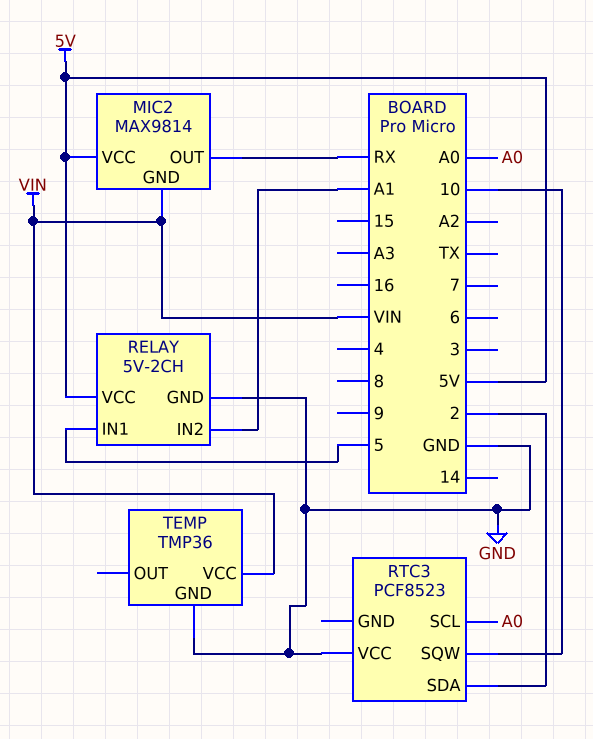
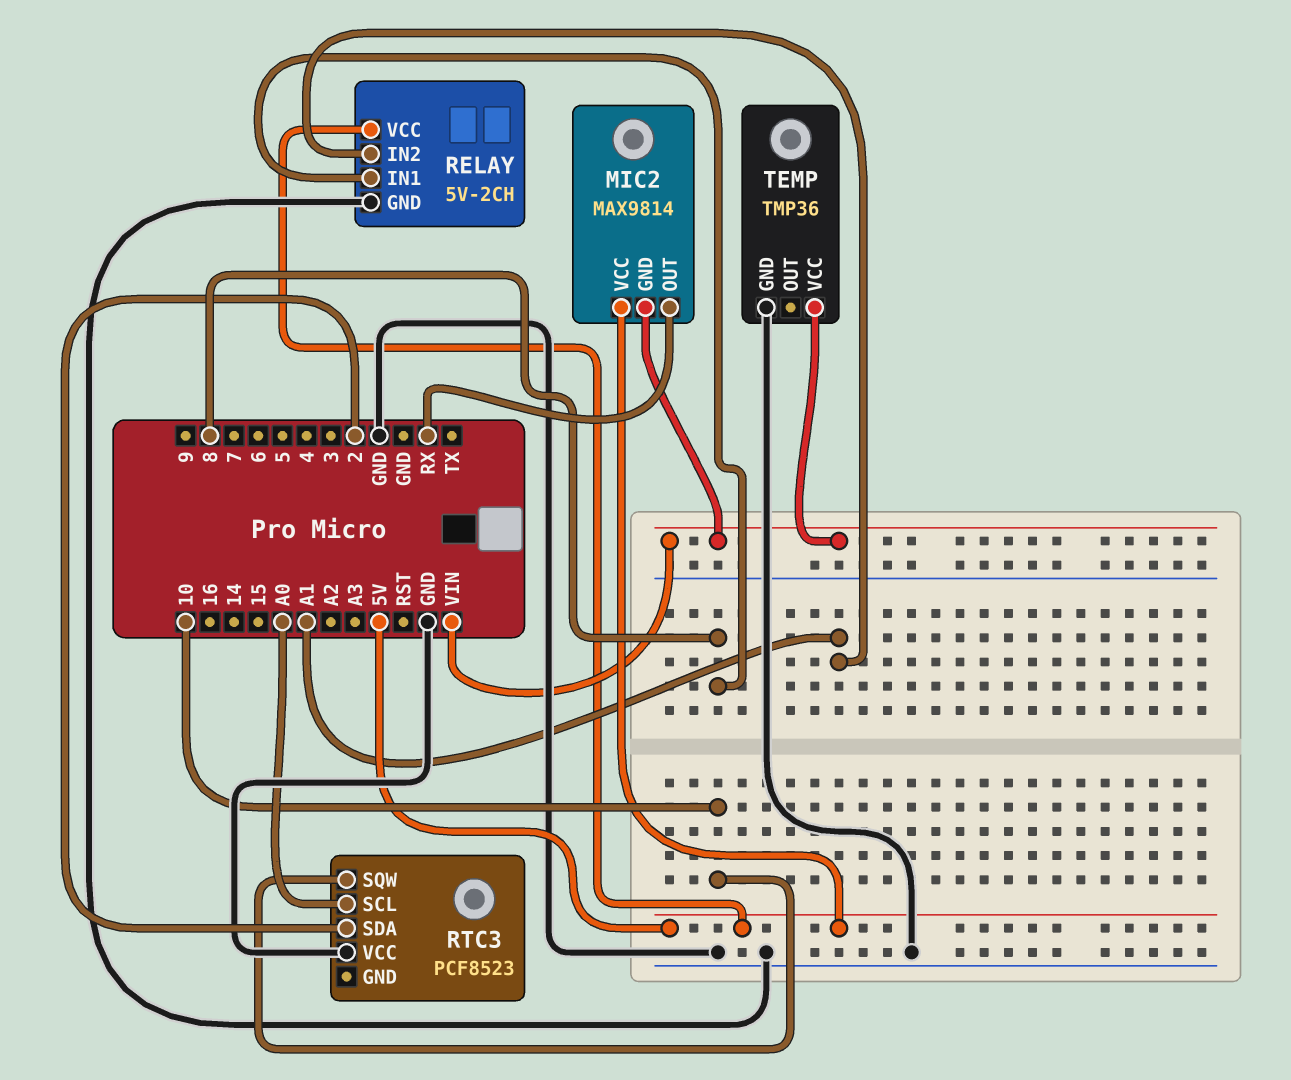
RELAY pin IN1: 5 -> 8

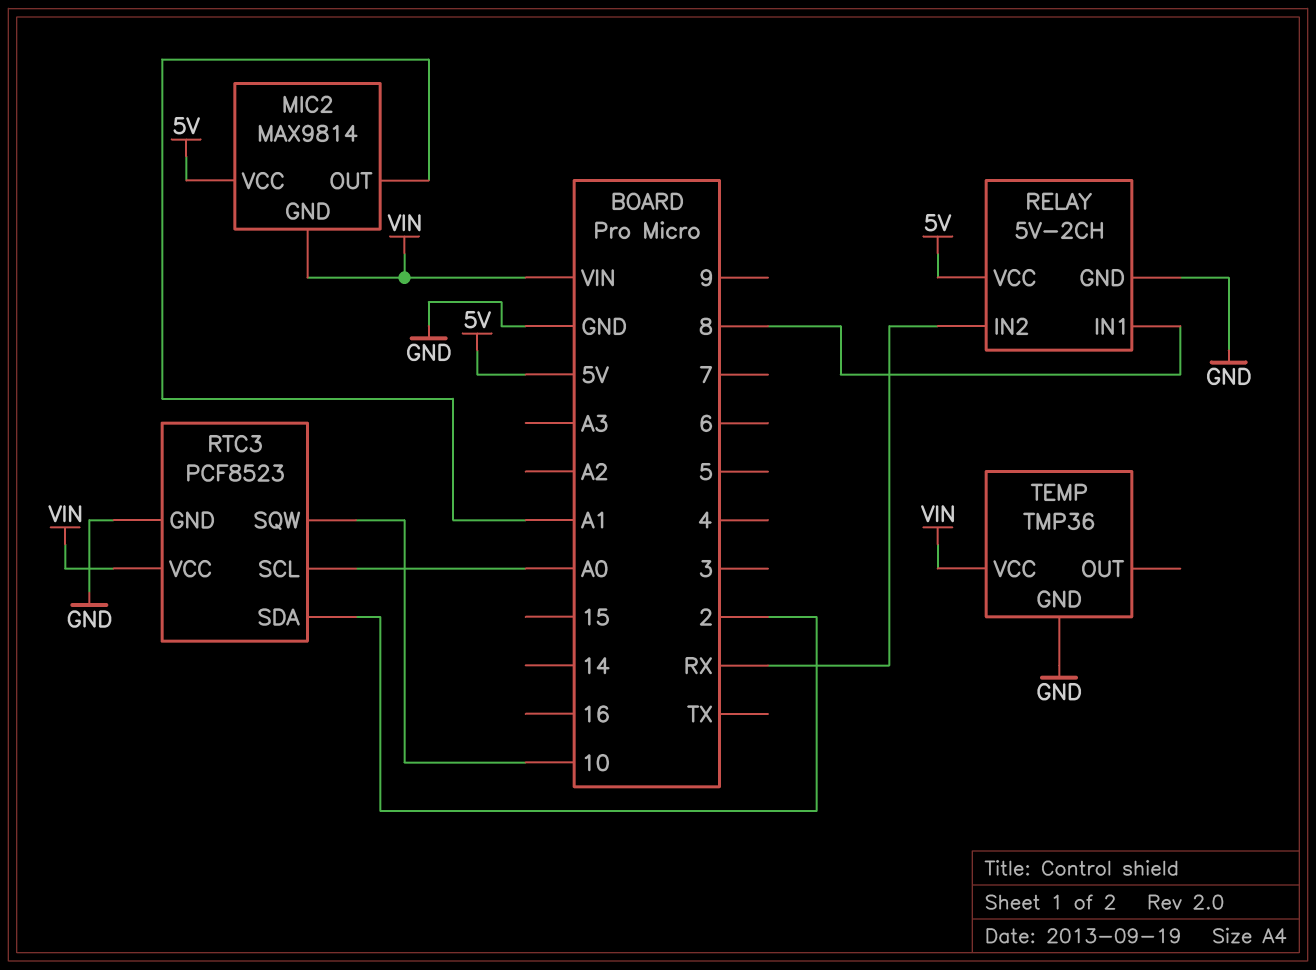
MIC2 pin OUT: RX -> A1
RELAY pin IN2: A1 -> RX
RTC3 pin GND: none -> GND
RTC3 pin VCC: GND -> VIN

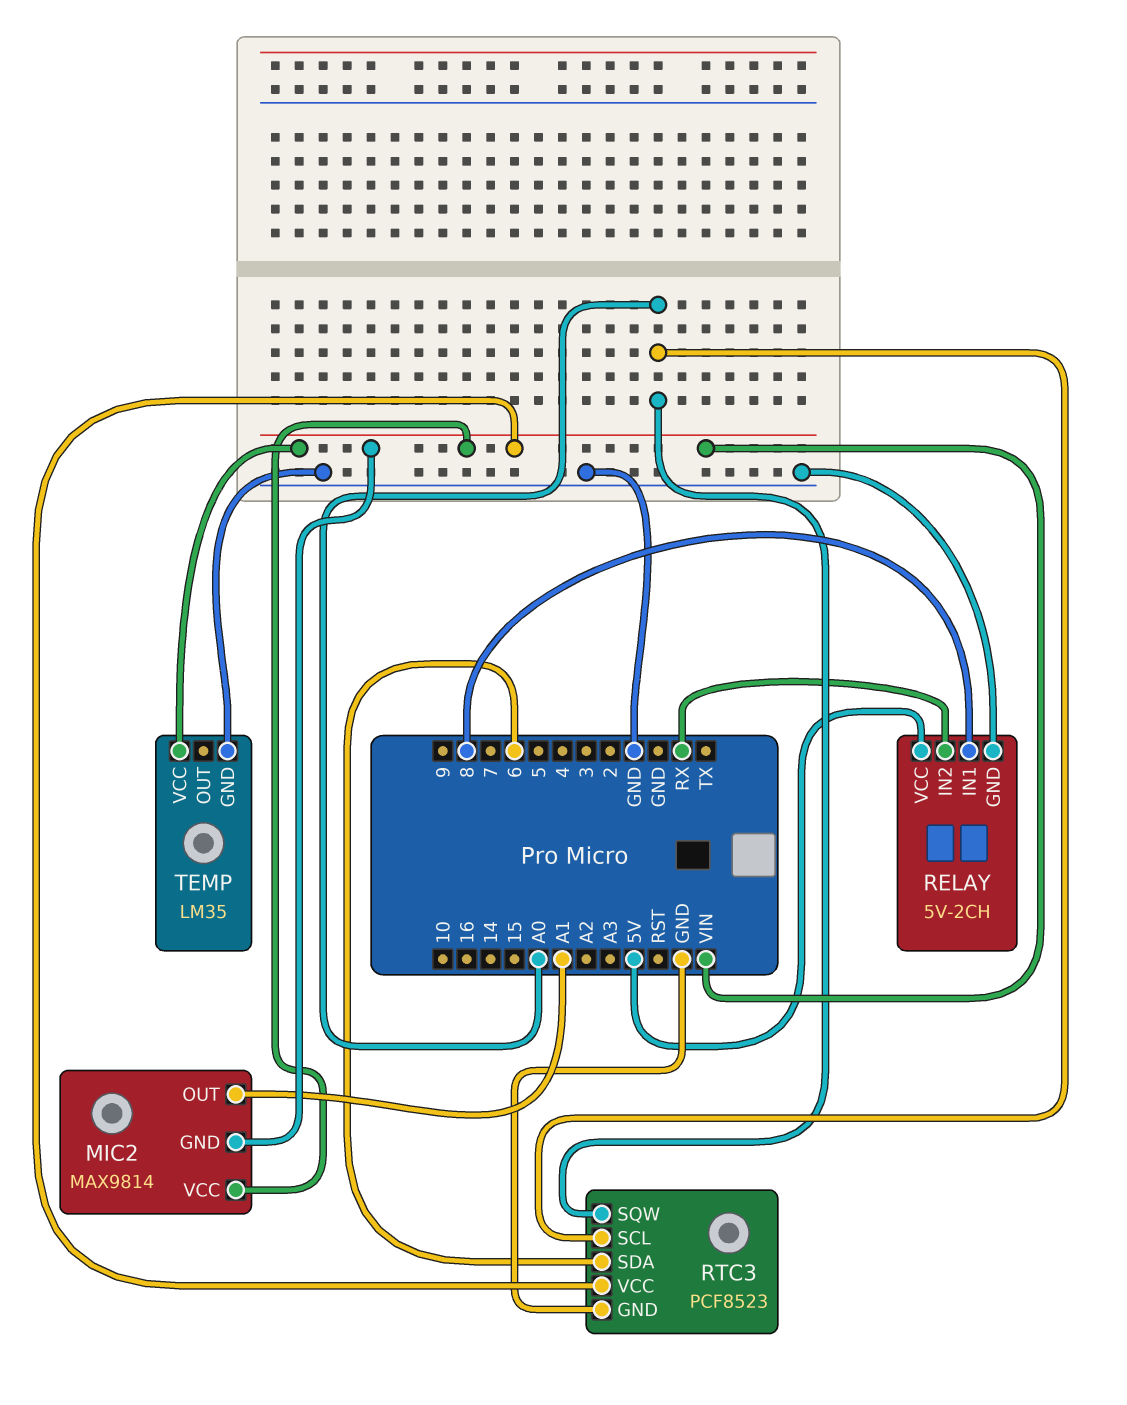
MIC2 pin VCC: 5V -> VIN
RTC3 pin SDA: 2 -> 6
RTC3 pin SQW: 10 -> A0
TEMP: TMP36 -> LM35

